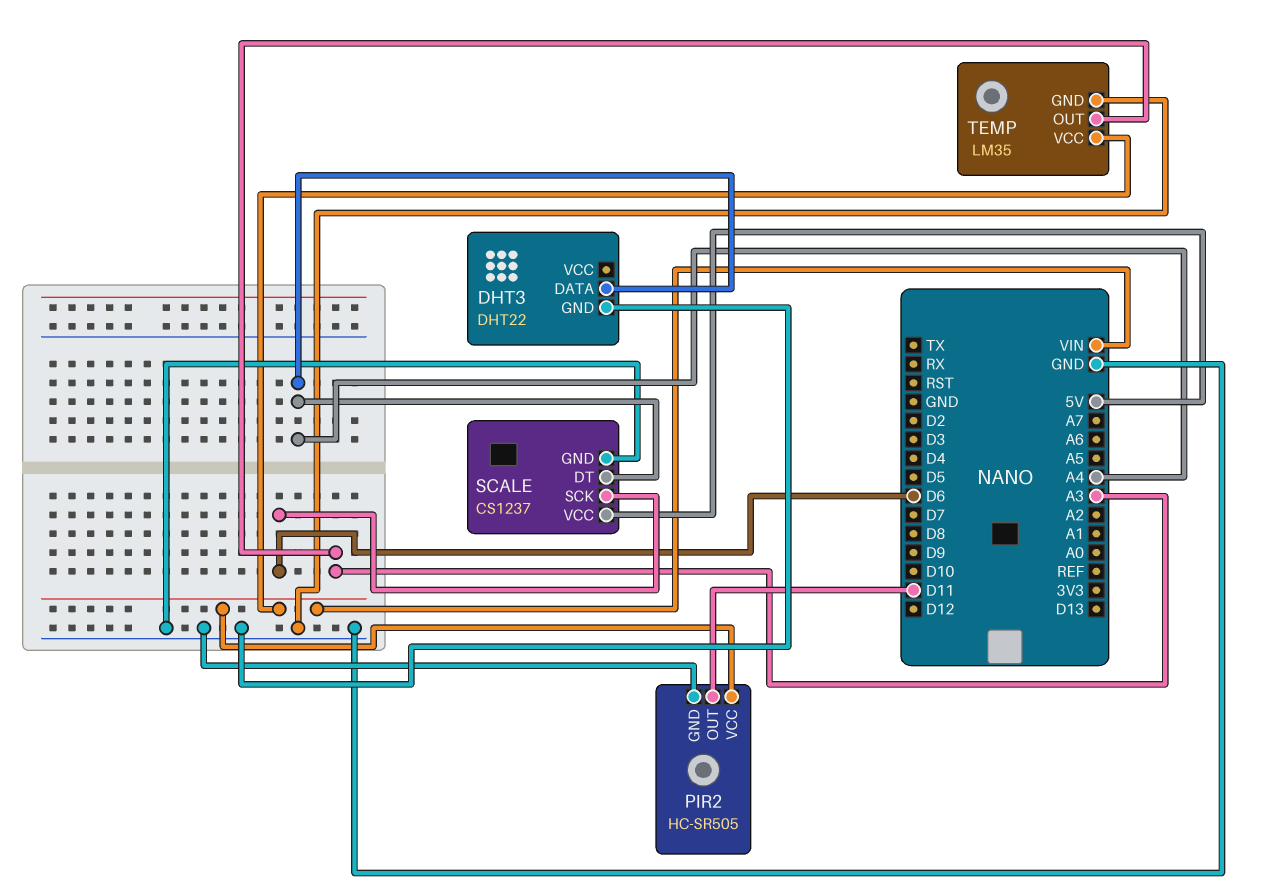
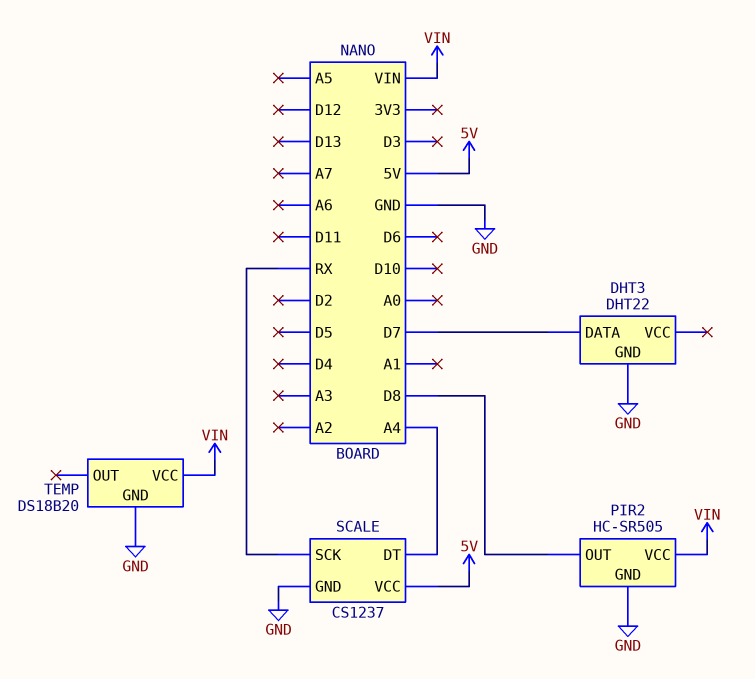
DHT3 pin DATA: A4 -> D7
PIR2 pin OUT: D11 -> D8
SCALE pin SCK: D6 -> RX
TEMP: LM35 -> DS18B20
TEMP pin OUT: A3 -> none

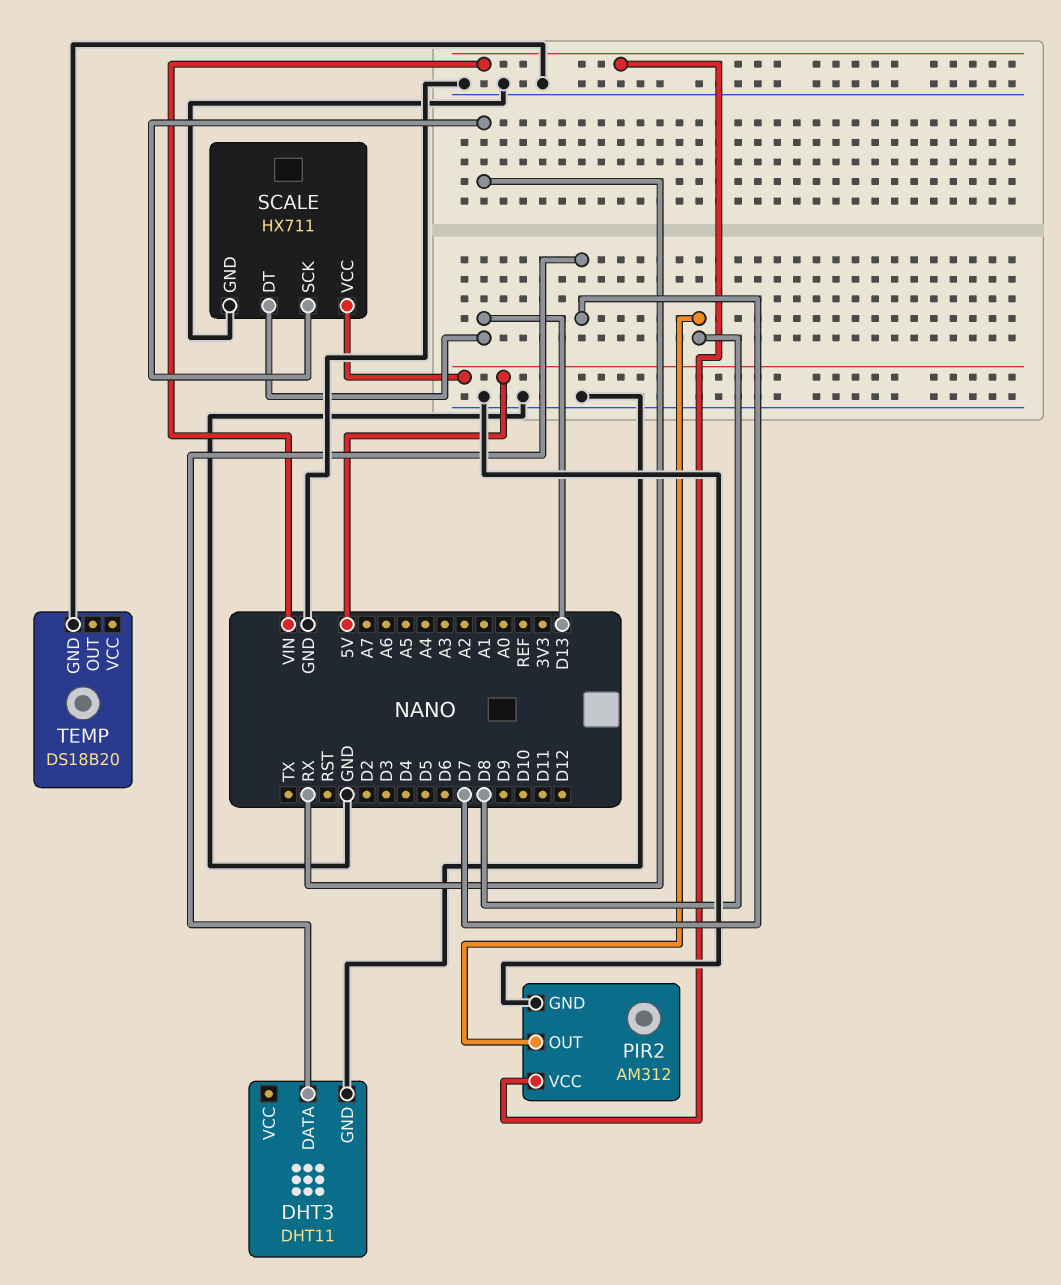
DHT3: DHT22 -> DHT11
PIR2: HC-SR505 -> AM312
SCALE: CS1237 -> HX711
SCALE pin DT: A4 -> D13
TEMP pin VCC: VIN -> none

